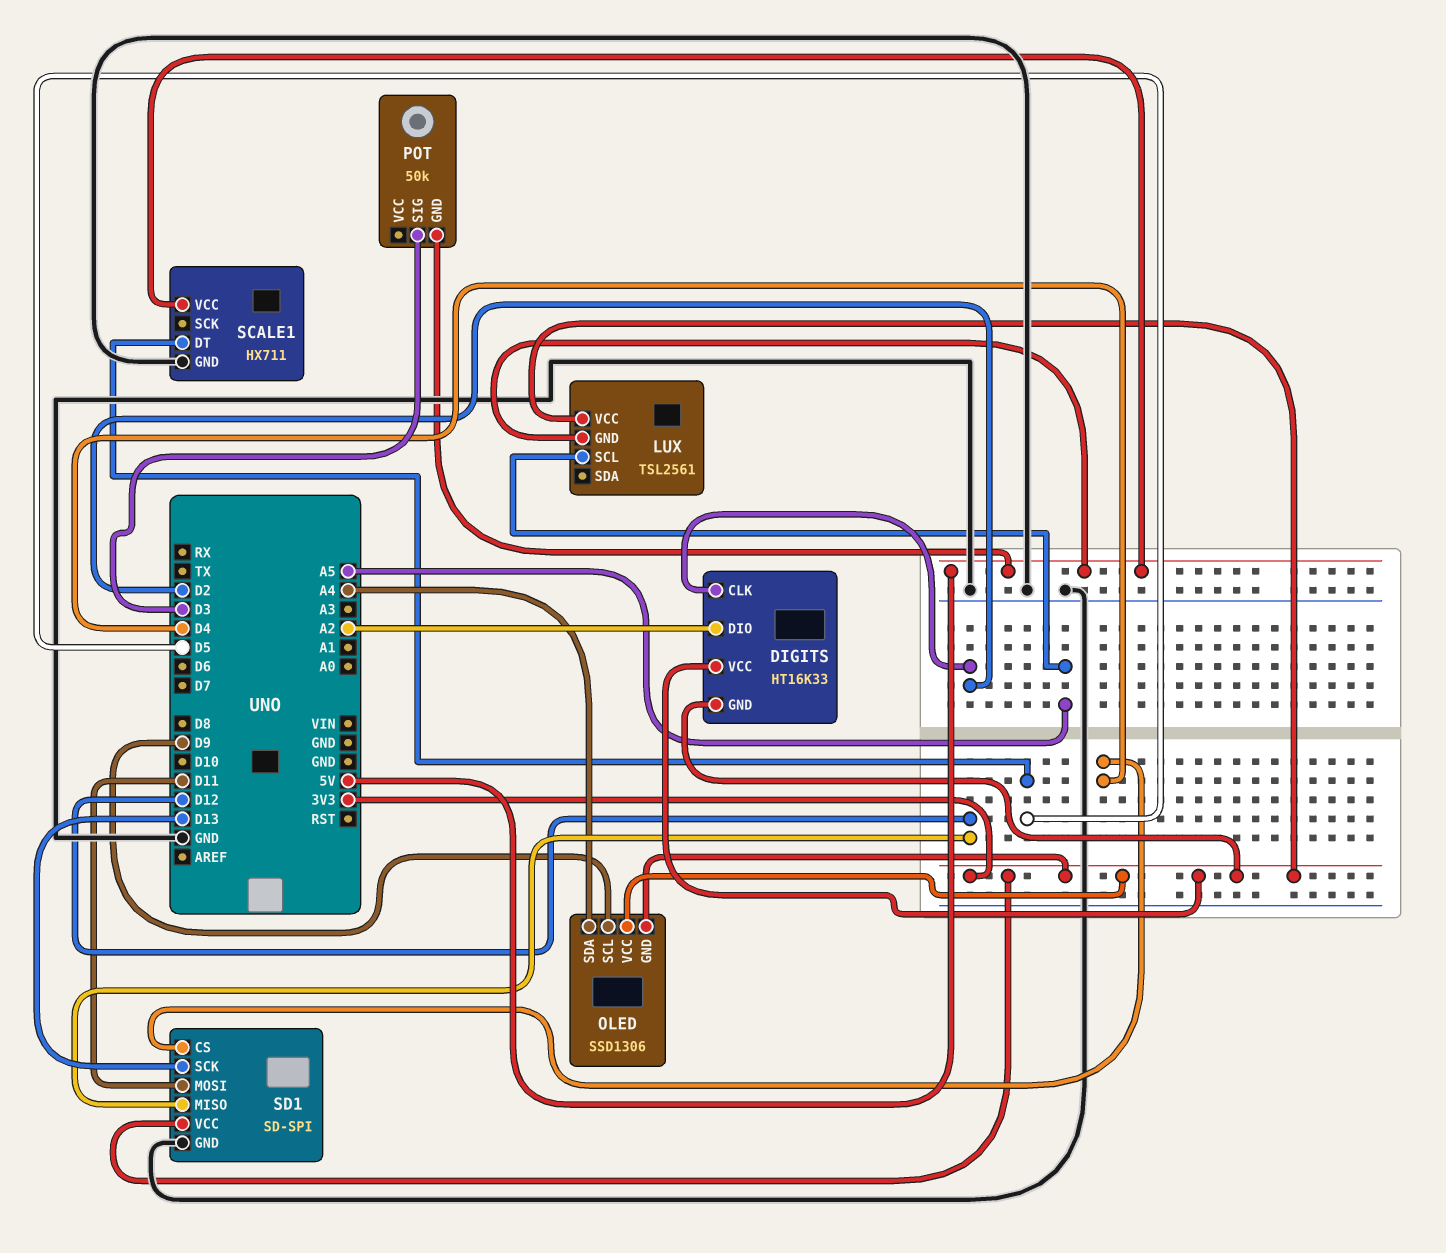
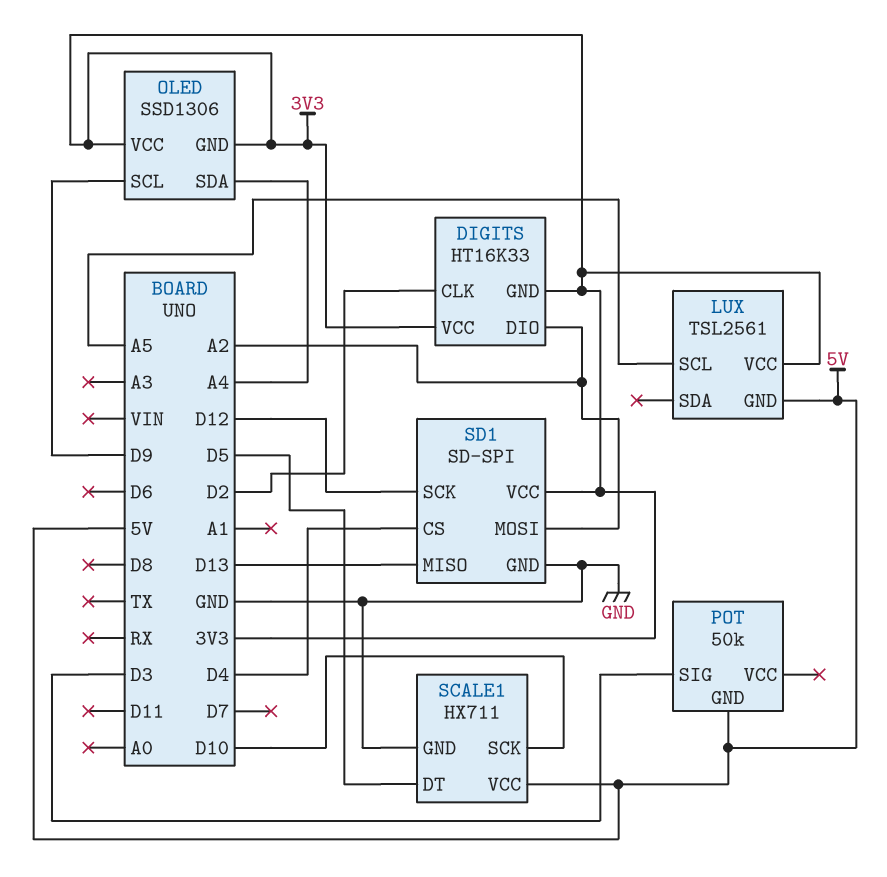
SCALE1 pin SCK: none -> D10
SD1 pin MISO: D12 -> D13
SD1 pin MOSI: D11 -> A2
SD1 pin SCK: D13 -> D12

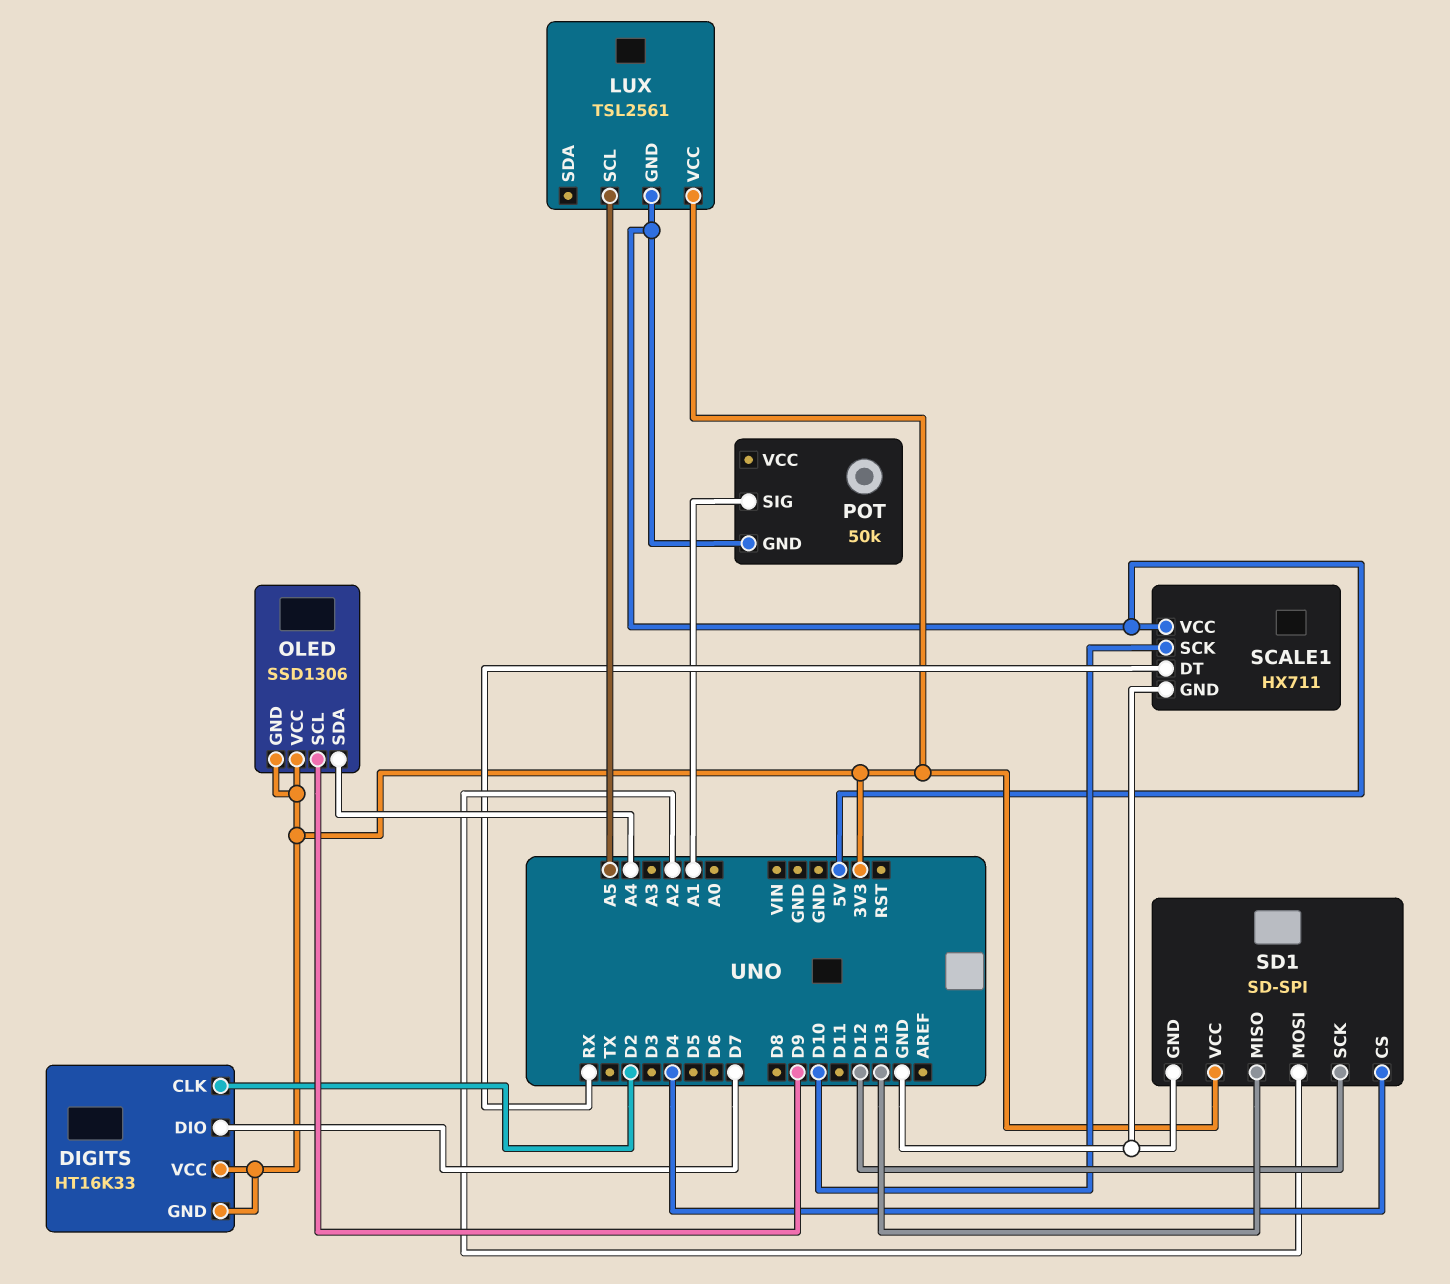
DIGITS pin DIO: A2 -> D7
POT pin SIG: D3 -> A1
SCALE1 pin DT: D5 -> RX

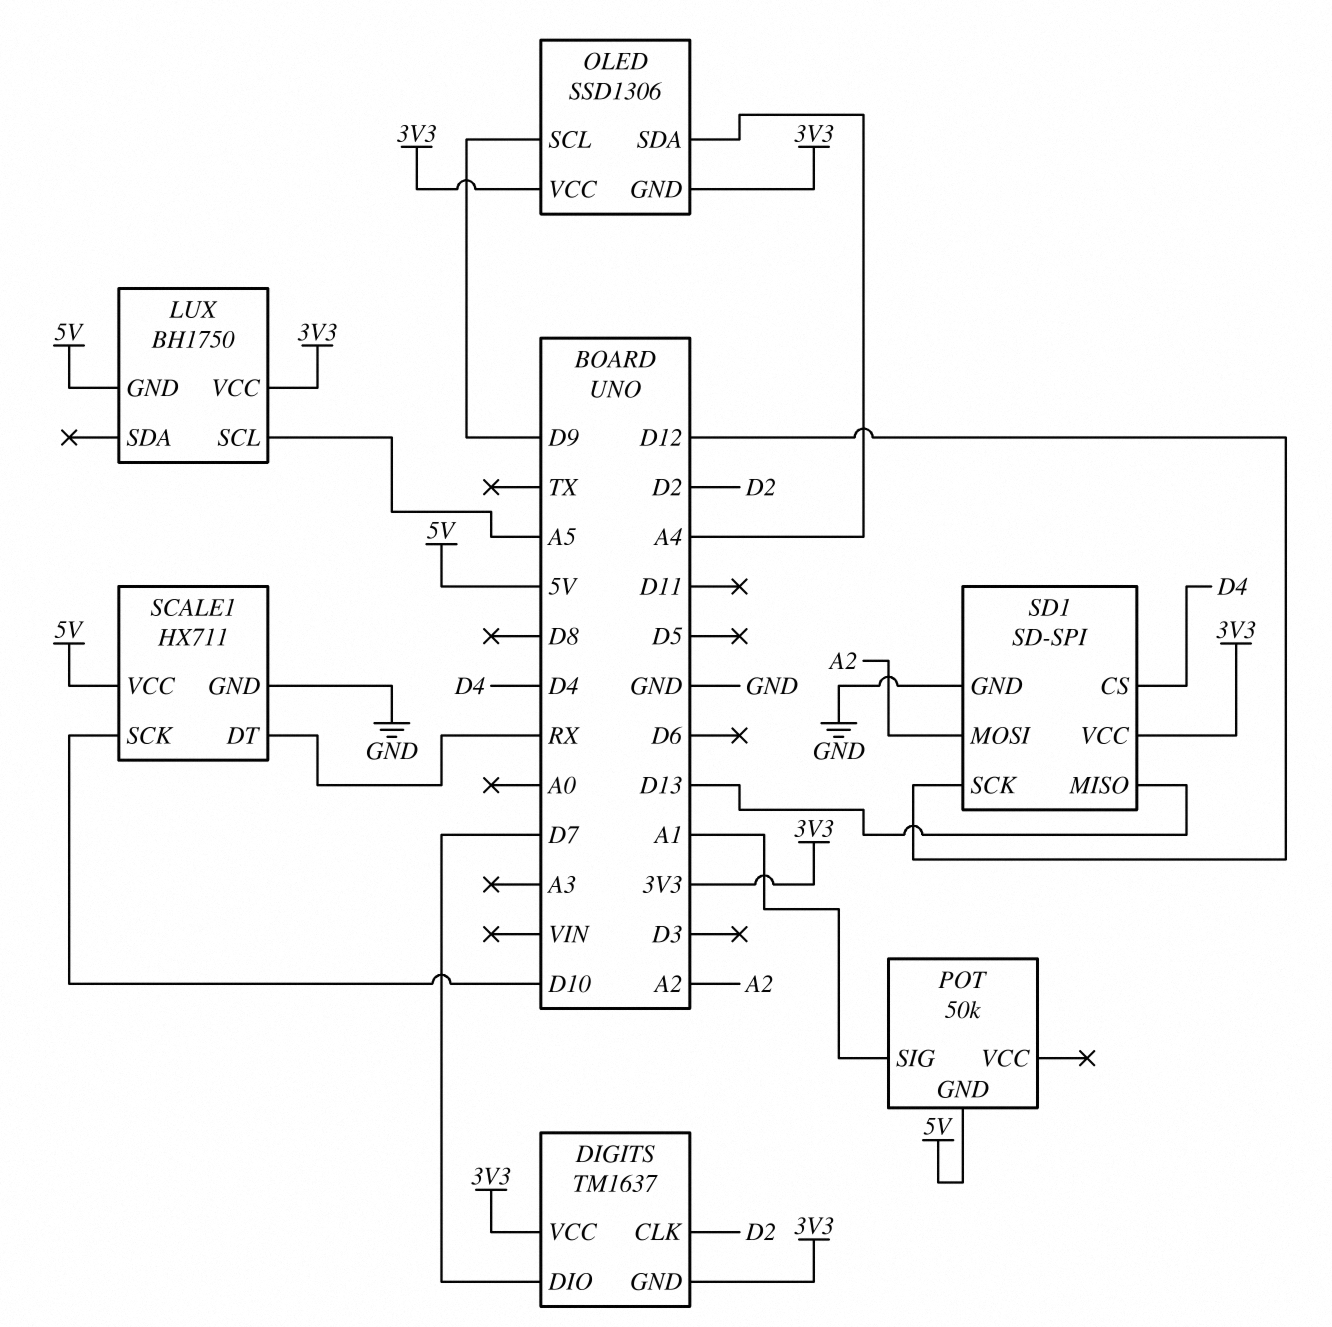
DIGITS: HT16K33 -> TM1637
LUX: TSL2561 -> BH1750

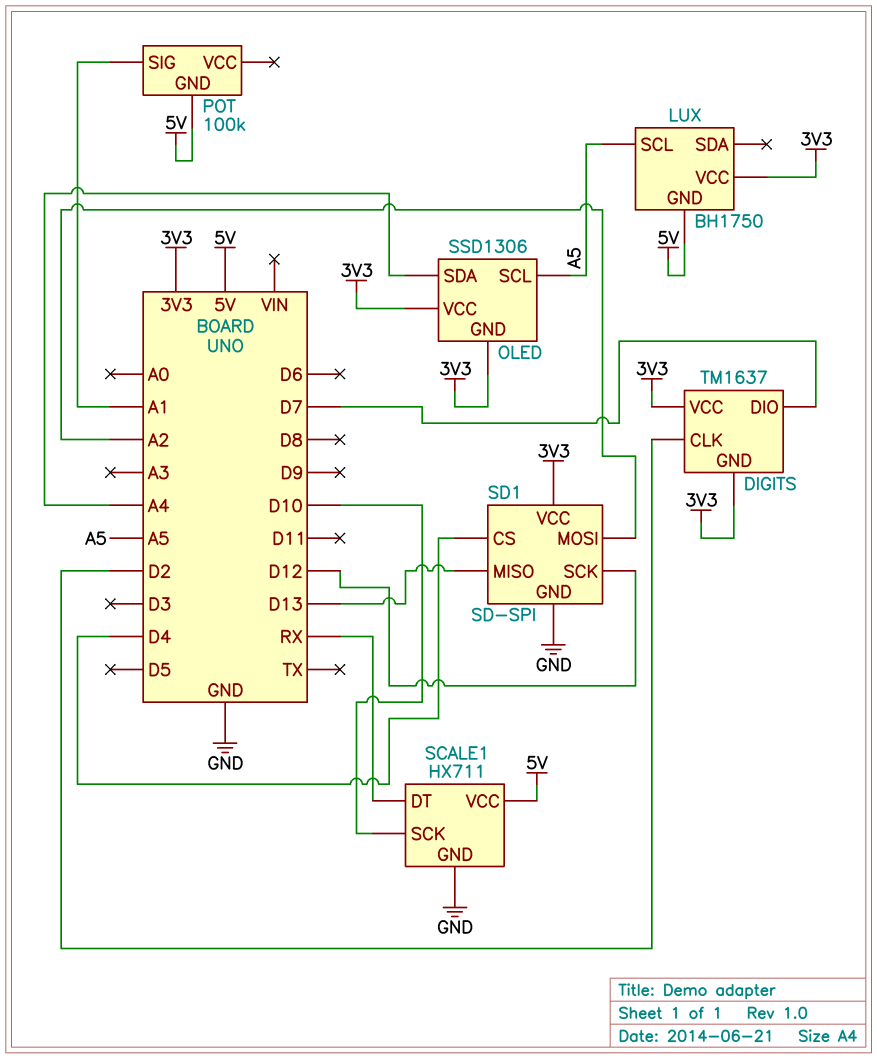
OLED pin SCL: D9 -> A5
POT: 50k -> 100k

